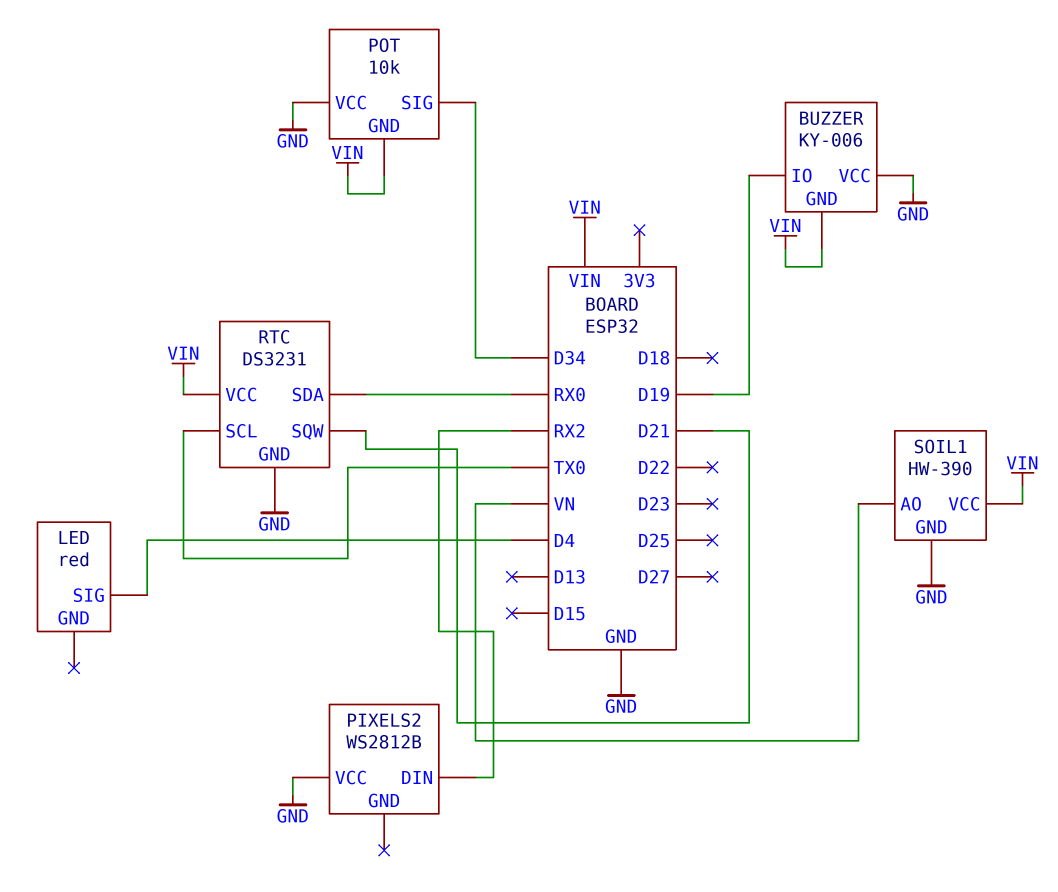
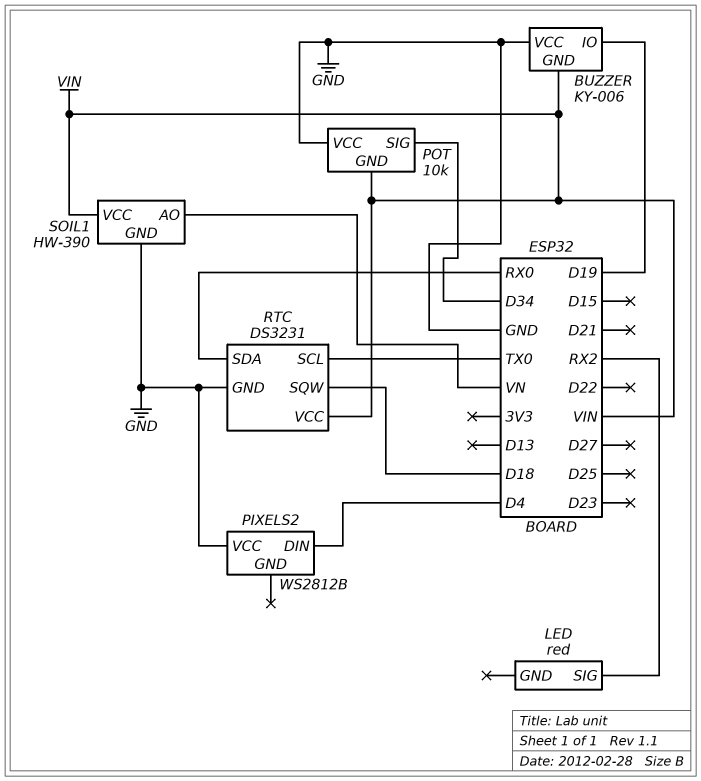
LED pin SIG: D4 -> RX2
PIXELS2 pin DIN: RX2 -> D4
RTC pin SQW: D21 -> D18

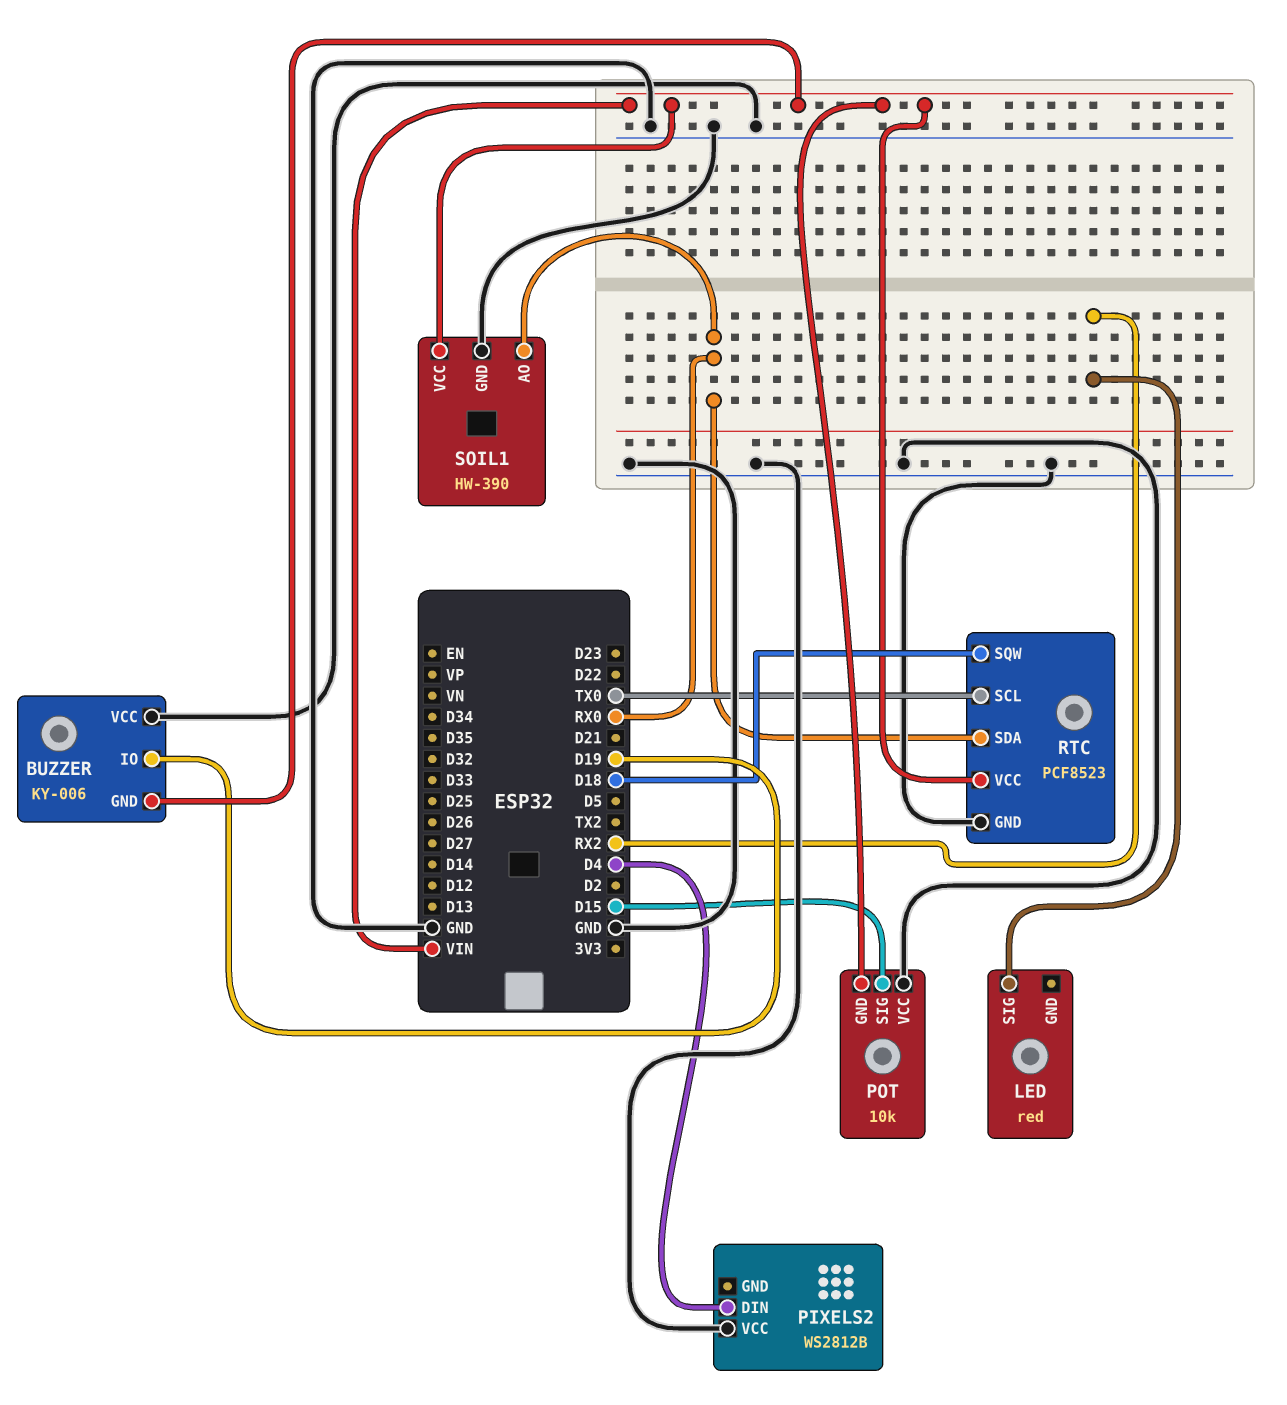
POT pin SIG: D34 -> D15
RTC: DS3231 -> PCF8523
SOIL1 pin AO: VN -> RX0

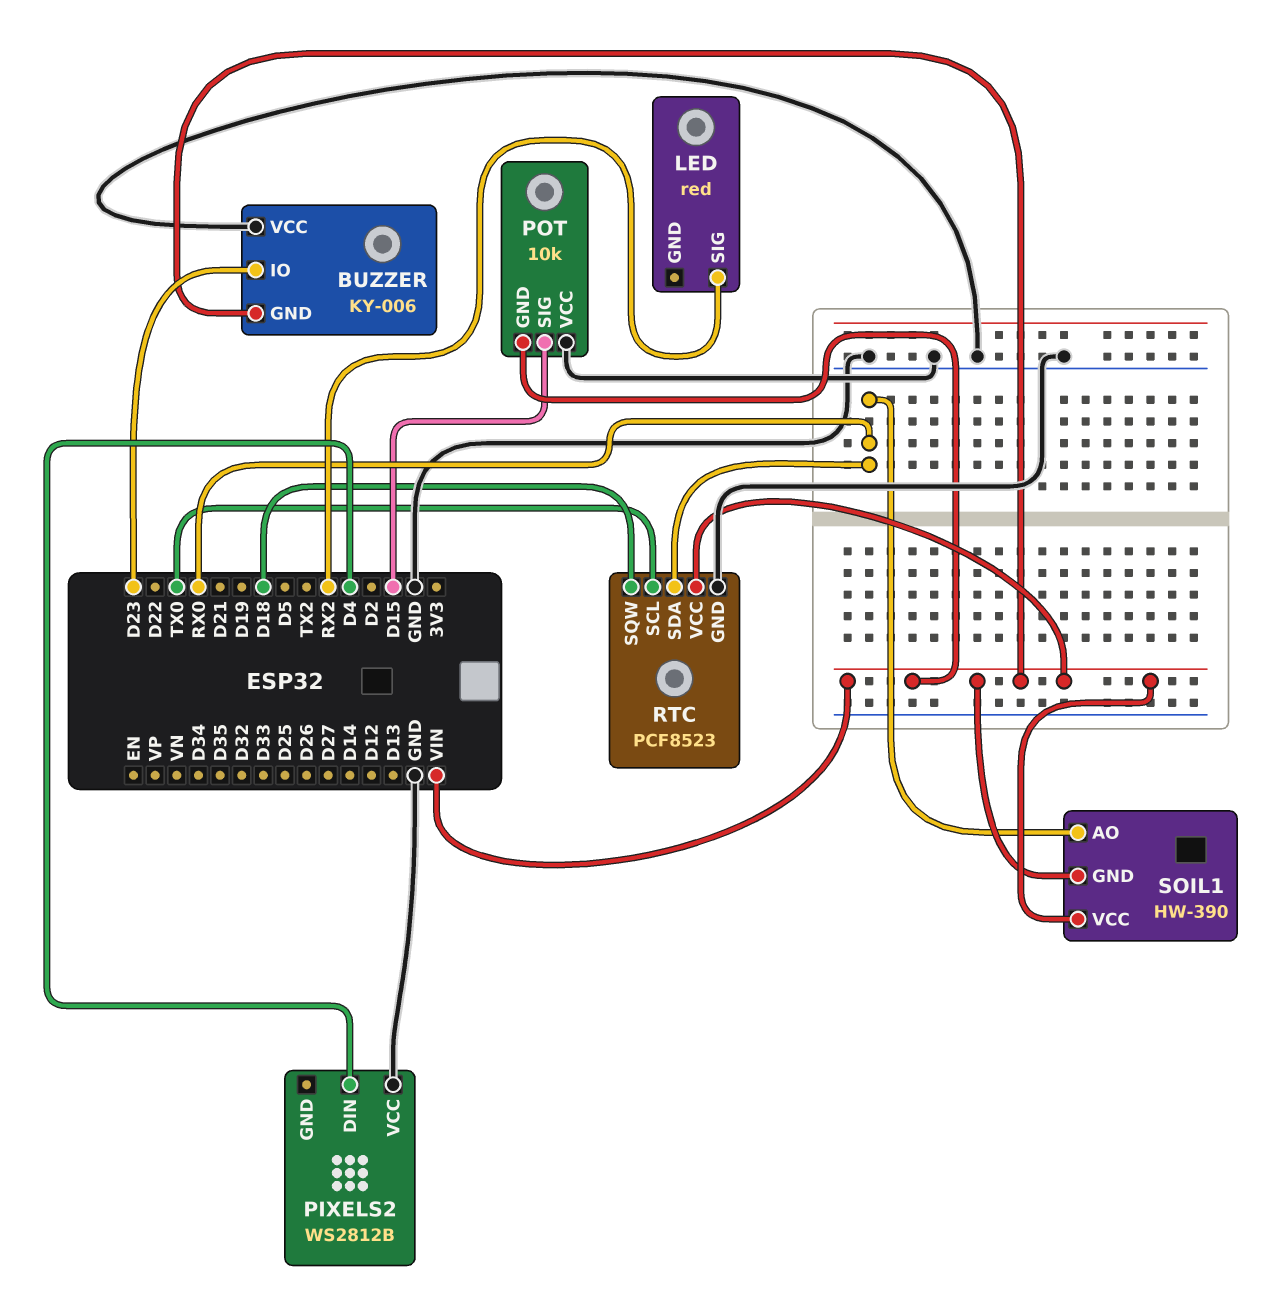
BUZZER pin IO: D19 -> D23
SOIL1 pin GND: GND -> VIN

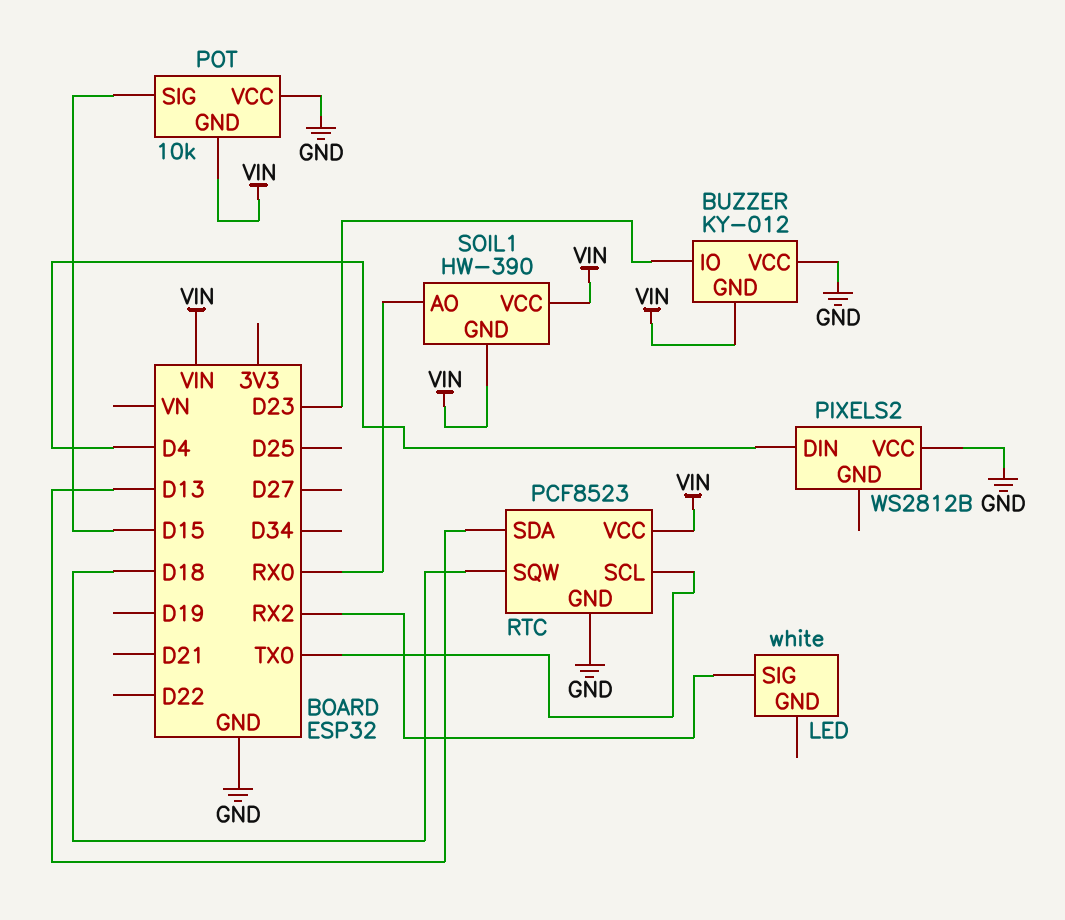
BUZZER: KY-006 -> KY-012
LED: red -> white
RTC pin SDA: RX0 -> D13

